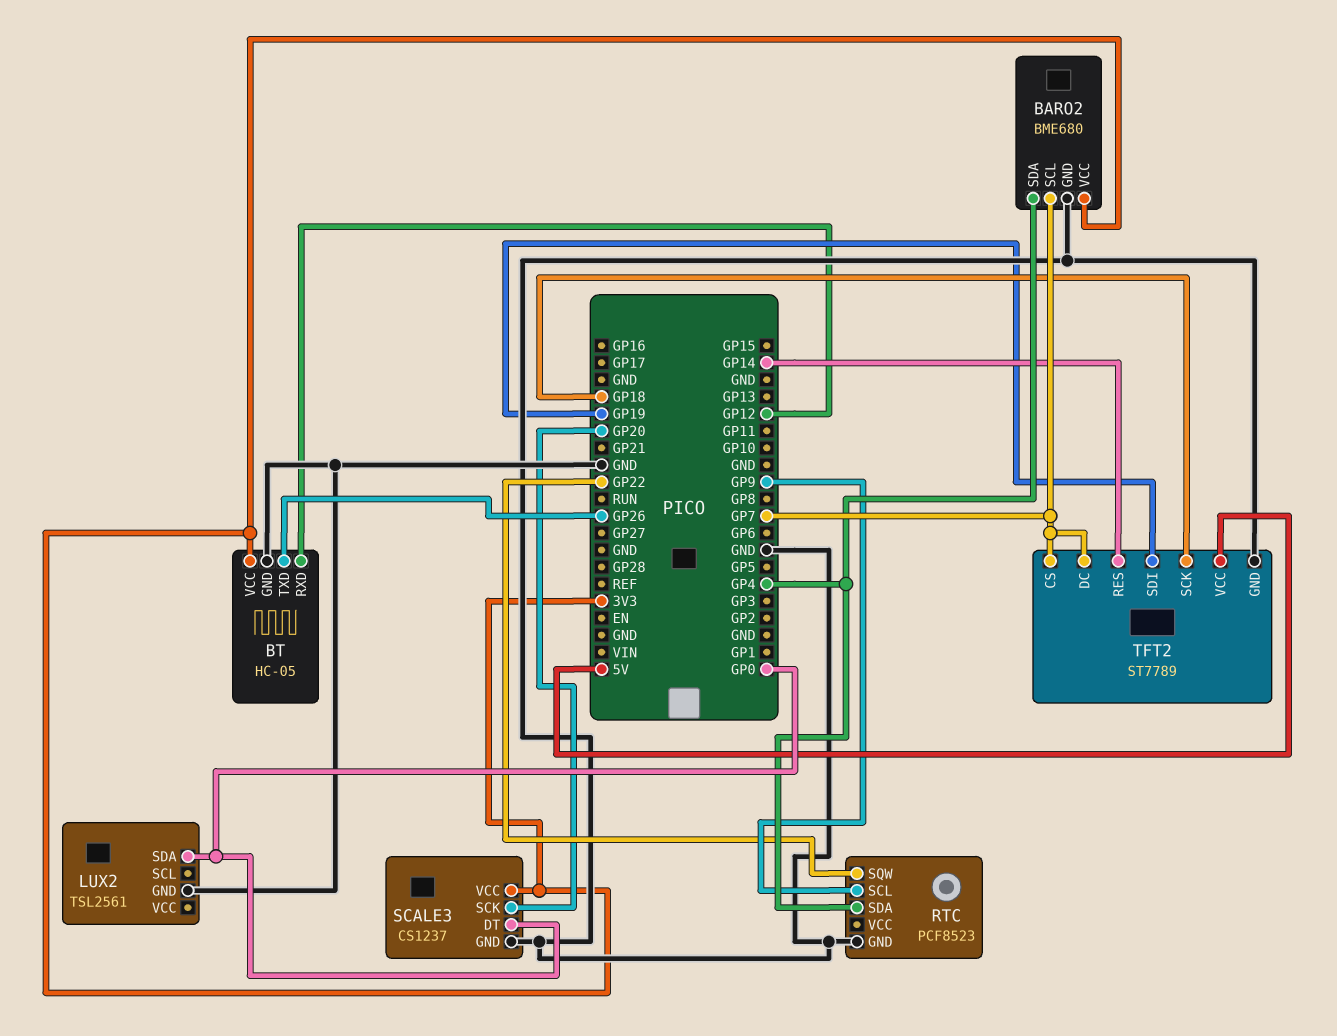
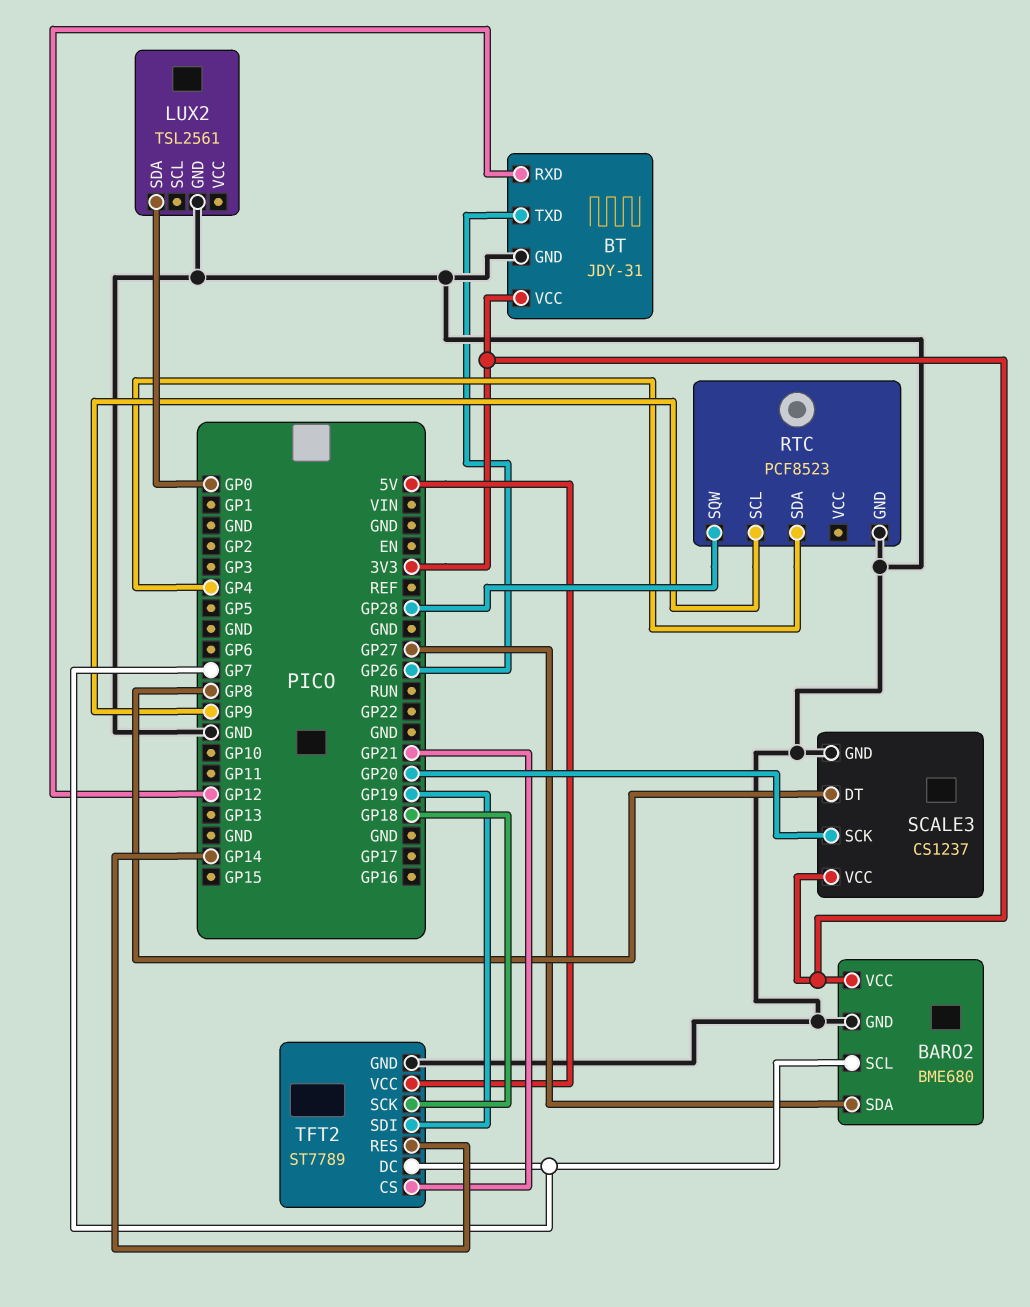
BARO2 pin SDA: GP4 -> GP27
BT: HC-05 -> JDY-31
RTC pin SQW: GP22 -> GP28
SCALE3 pin DT: GP0 -> GP8
TFT2 pin CS: GP7 -> GP21

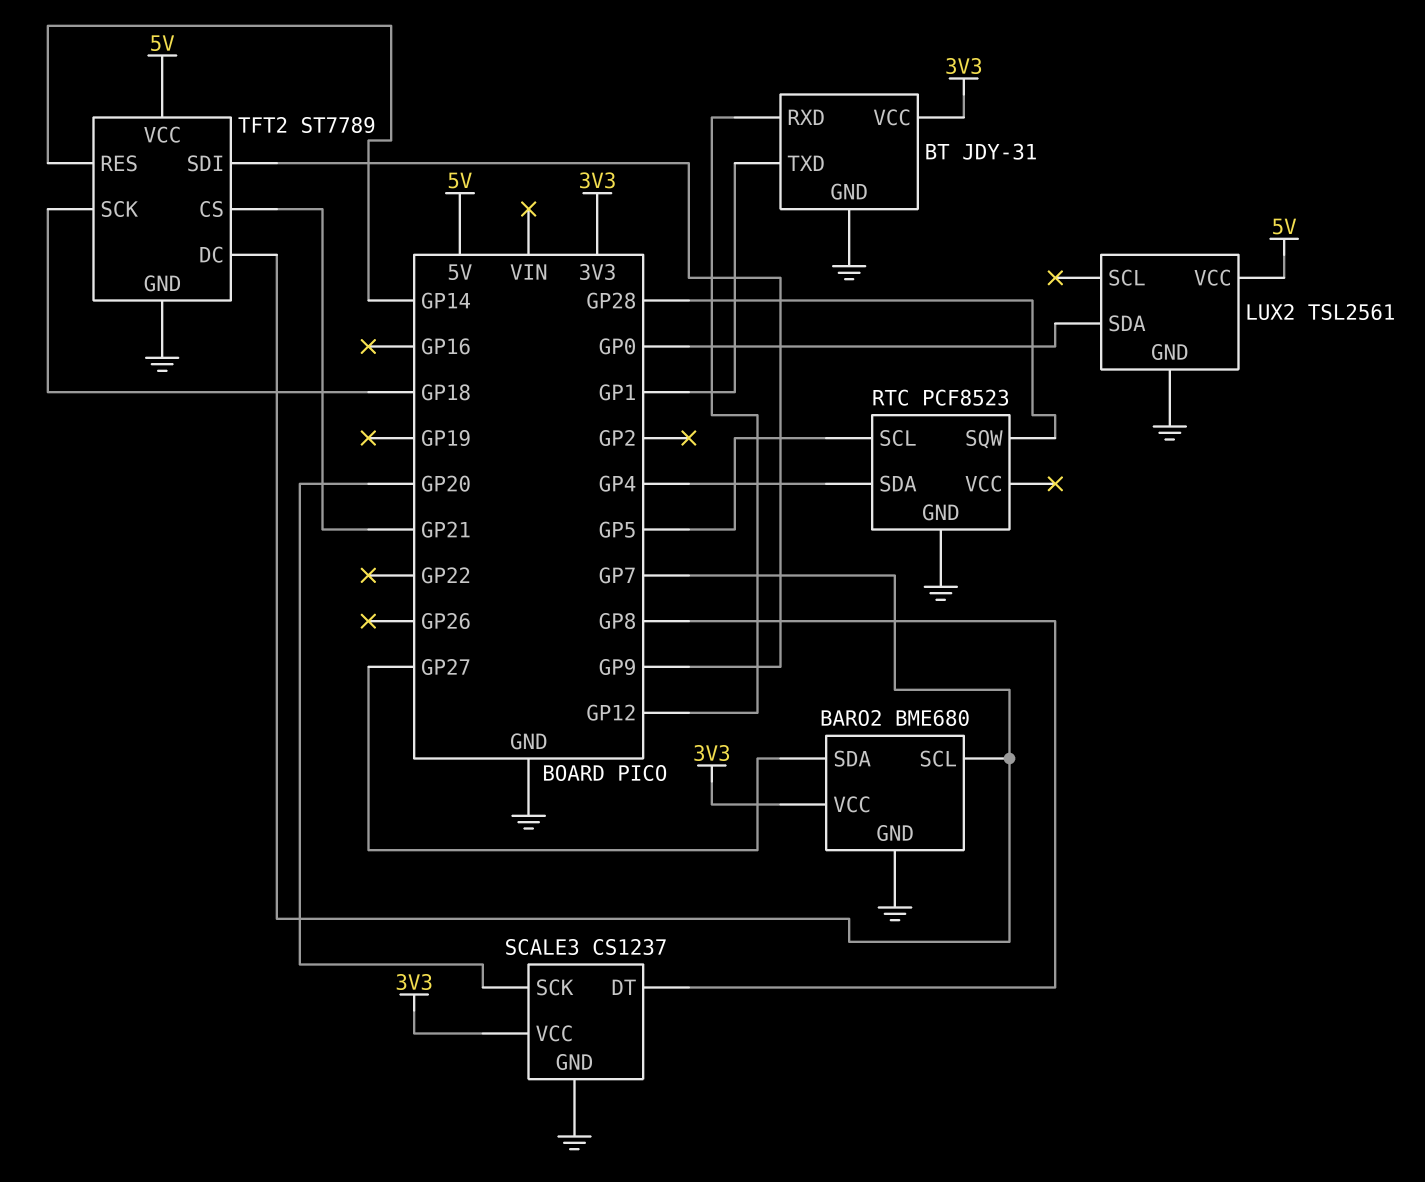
BT pin TXD: GP26 -> GP1
LUX2 pin VCC: none -> 5V
RTC pin SCL: GP9 -> GP5
TFT2 pin SDI: GP19 -> GP9

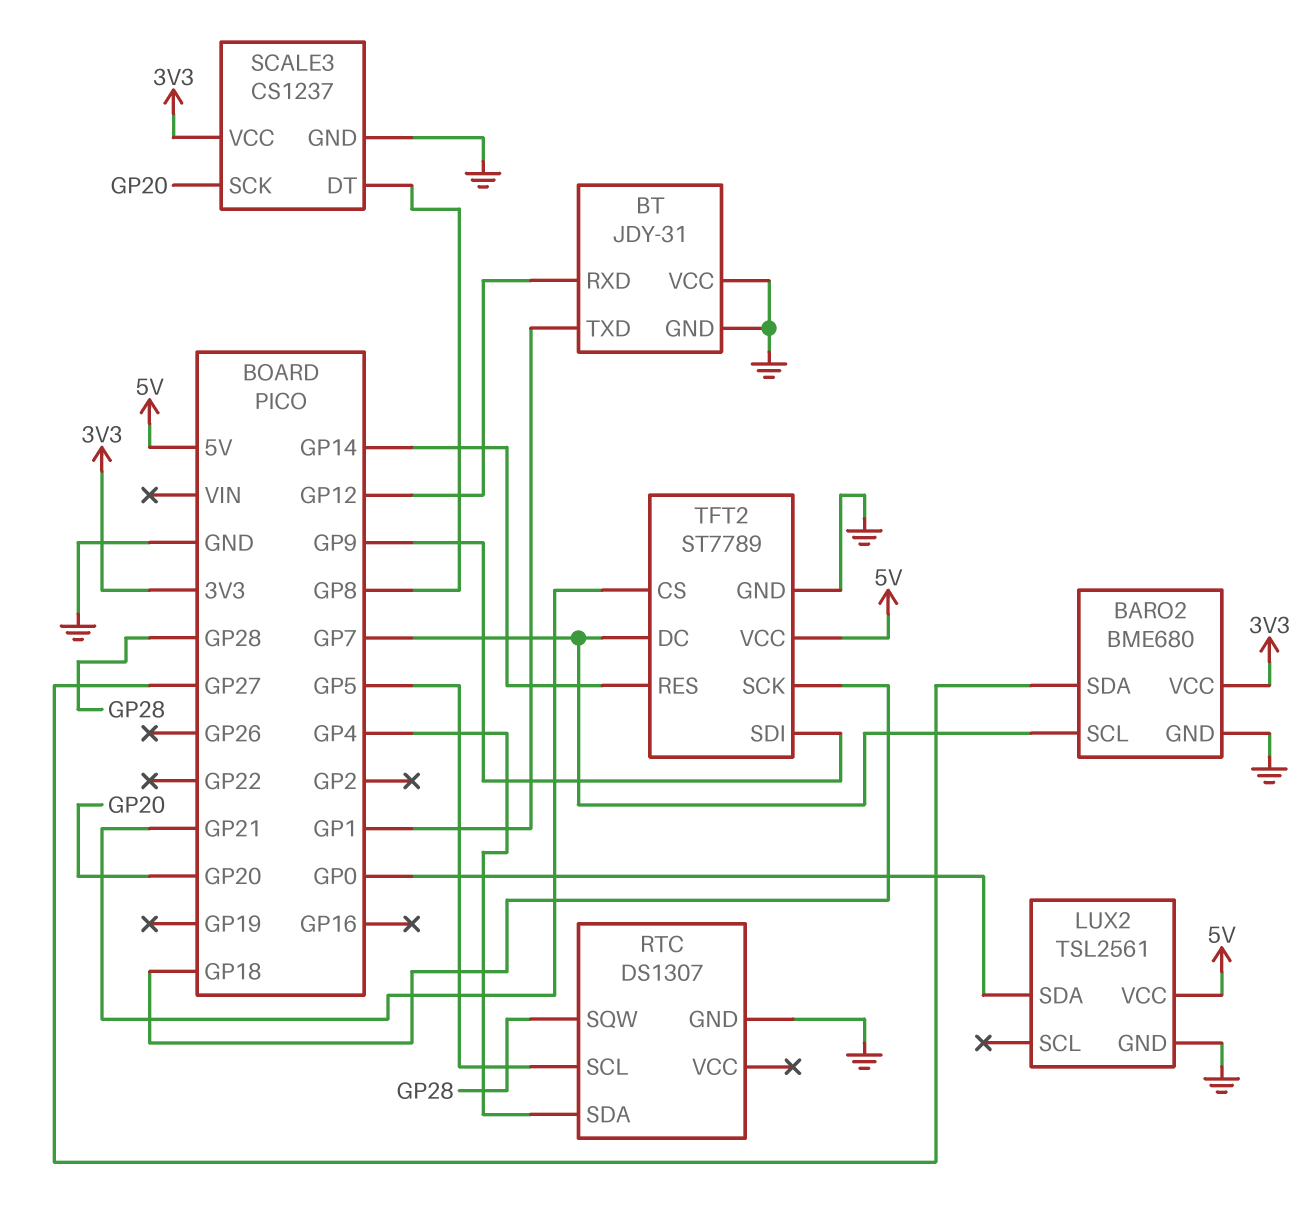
BT pin VCC: 3V3 -> GND
RTC: PCF8523 -> DS1307

